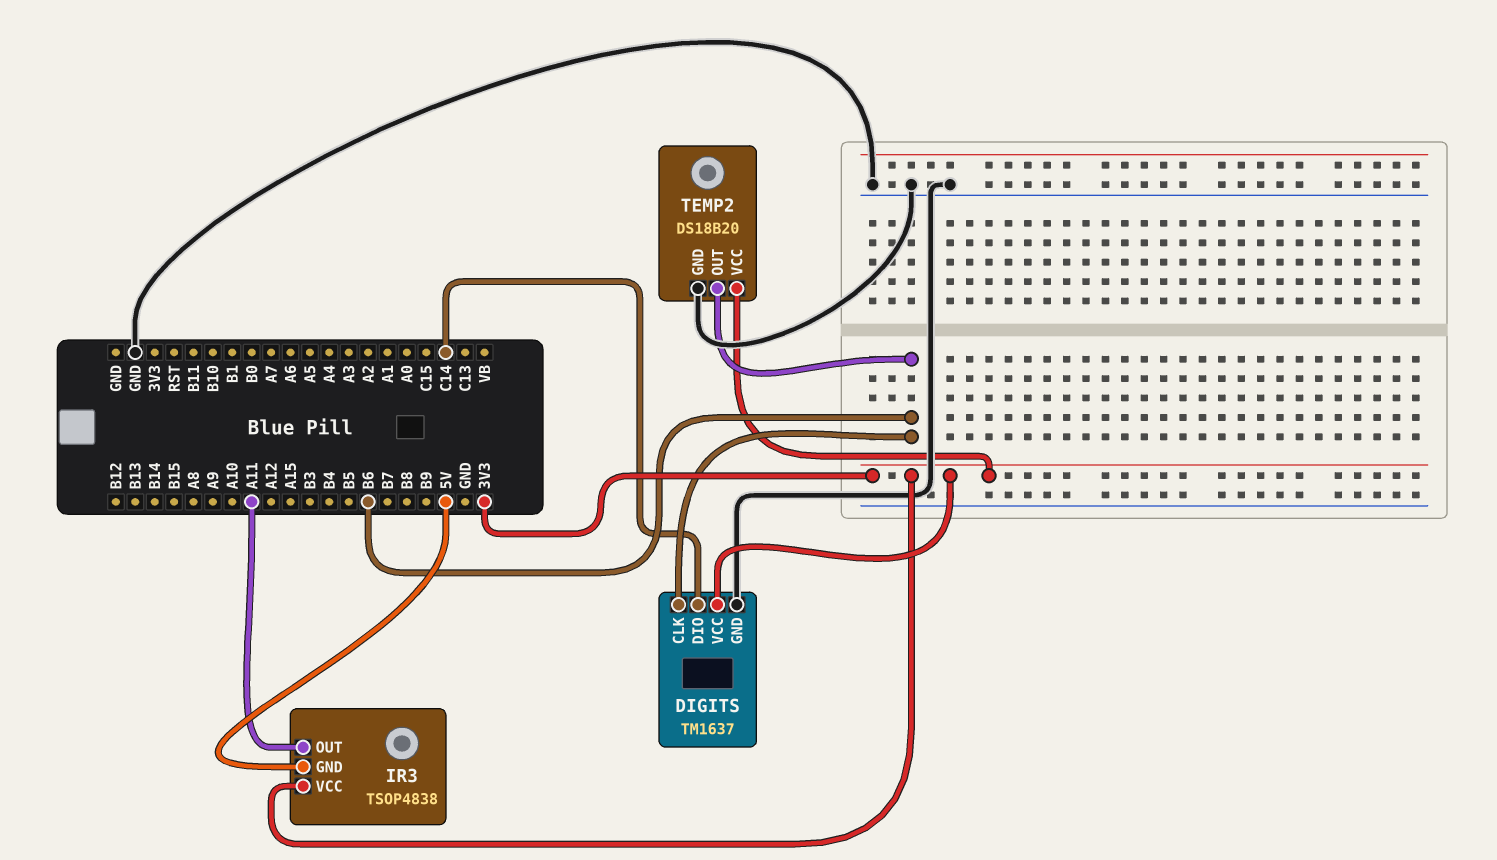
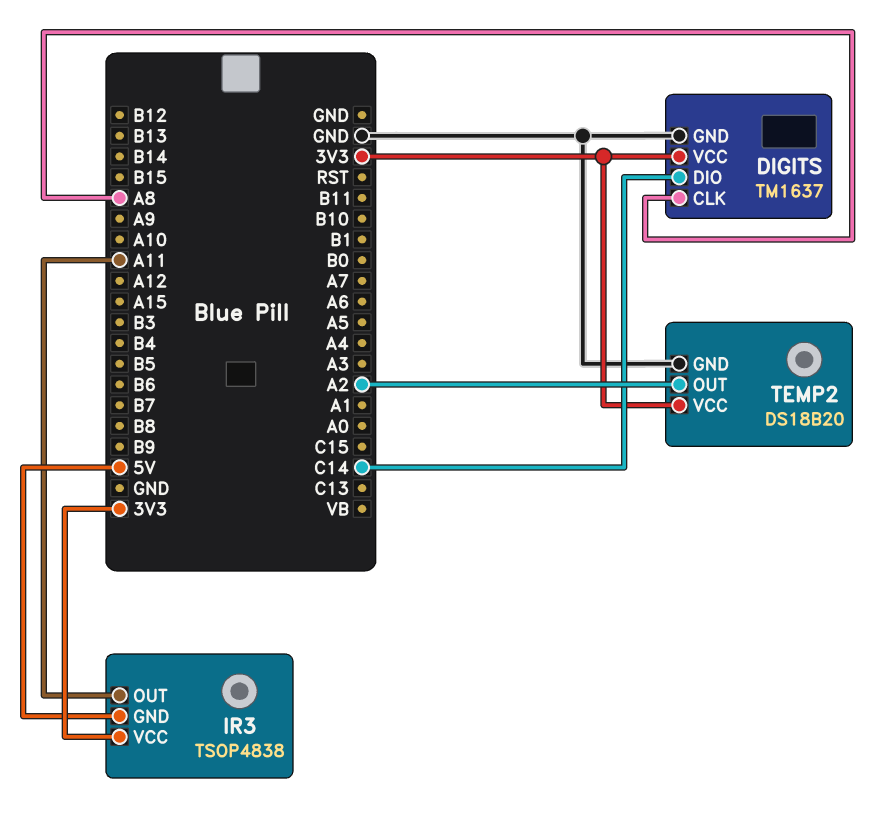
DIGITS pin CLK: B6 -> A8
TEMP2 pin OUT: B6 -> A2

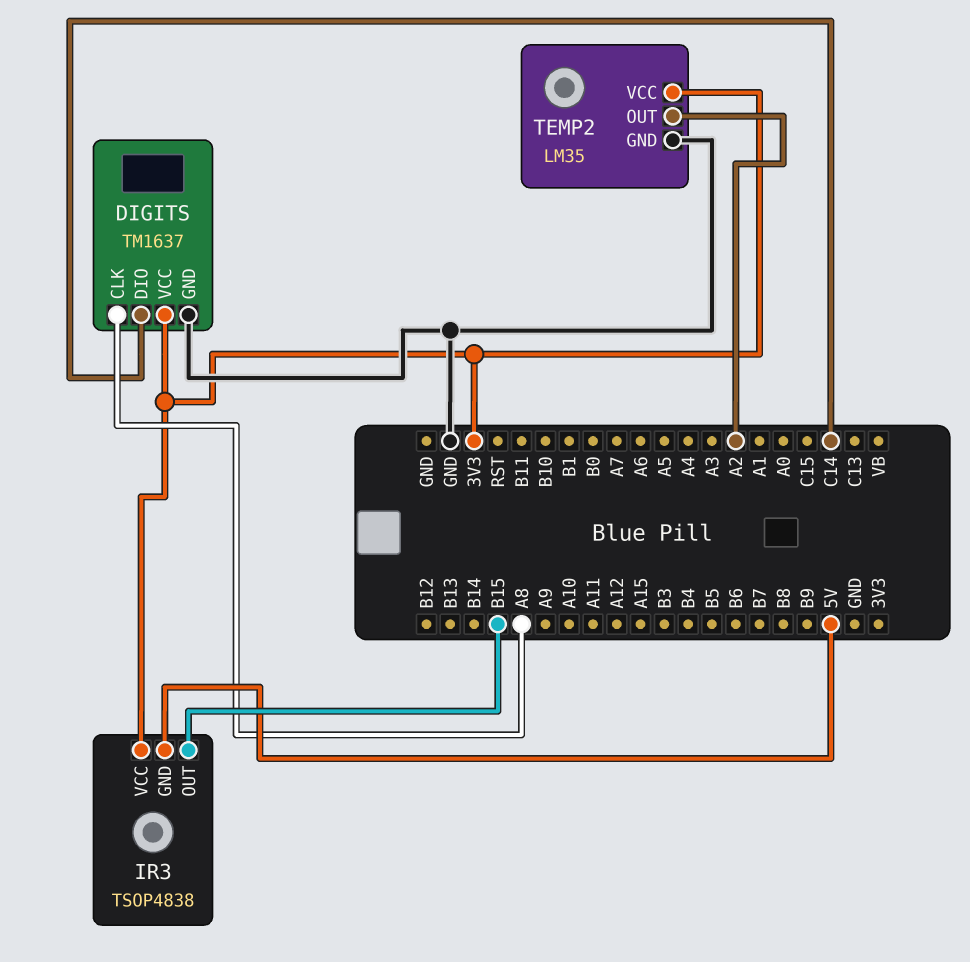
IR3 pin OUT: A11 -> B15
TEMP2: DS18B20 -> LM35

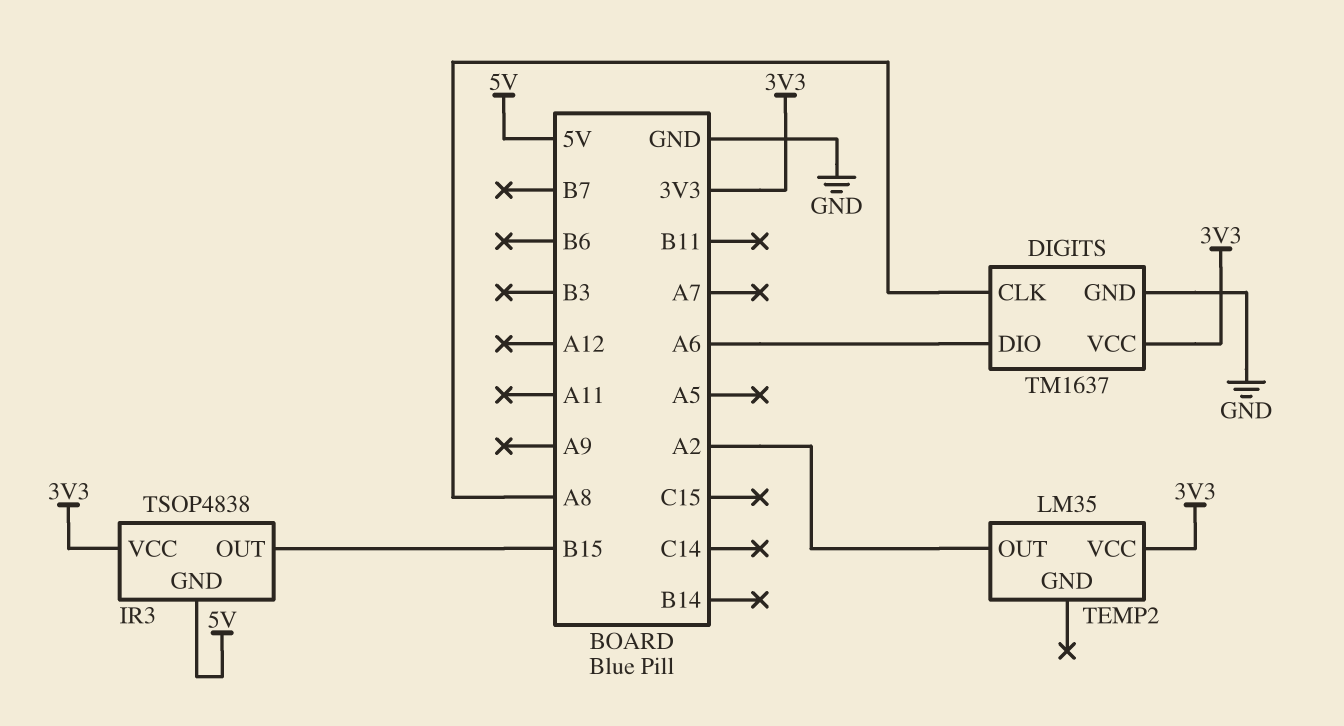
DIGITS pin DIO: C14 -> A6
TEMP2 pin GND: GND -> none

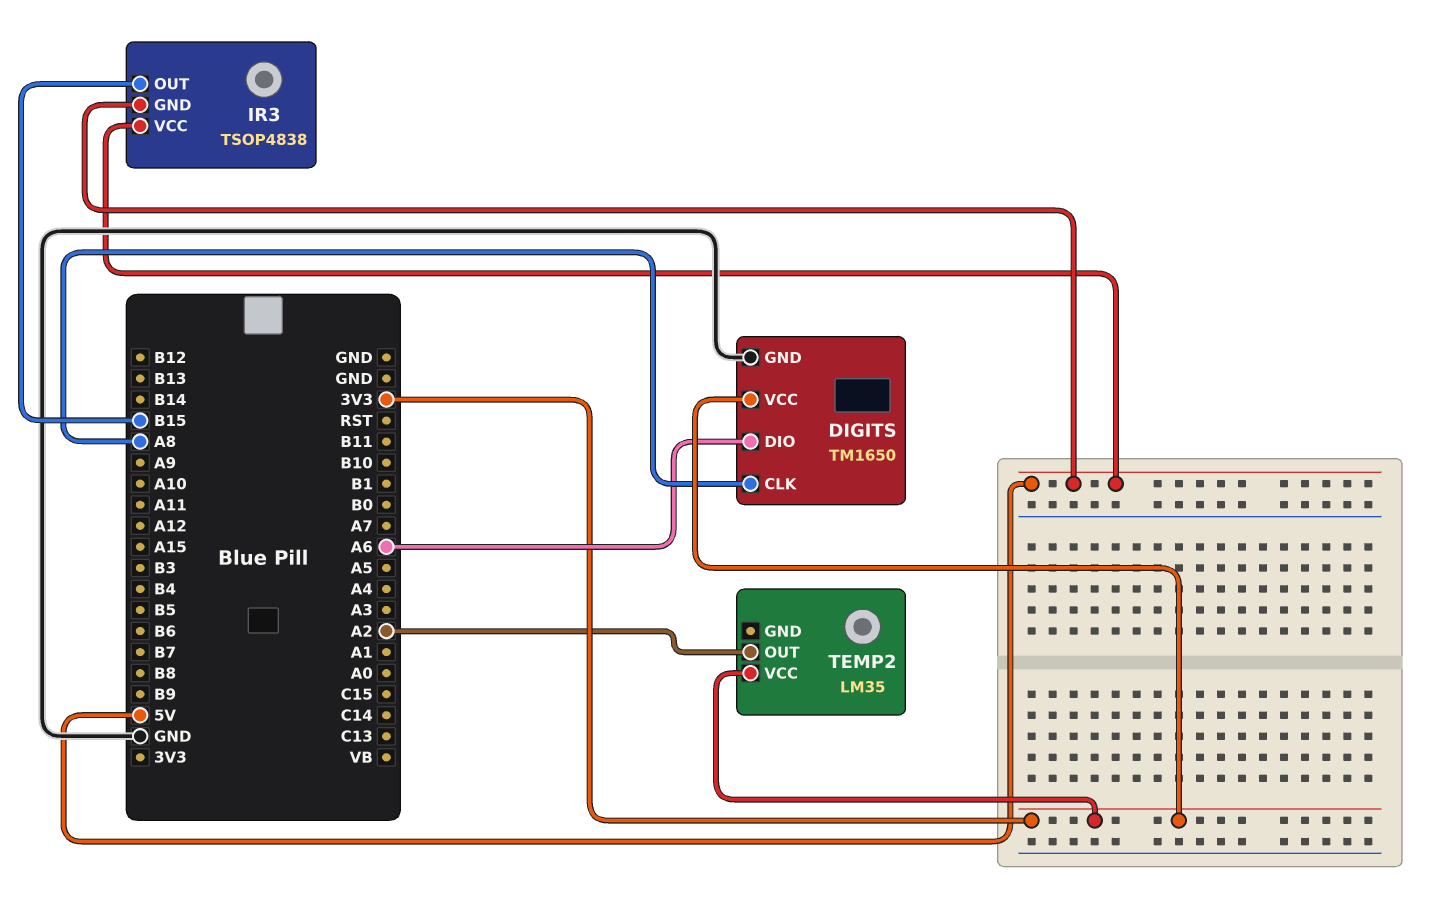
DIGITS: TM1637 -> TM1650
IR3 pin VCC: 3V3 -> 5V

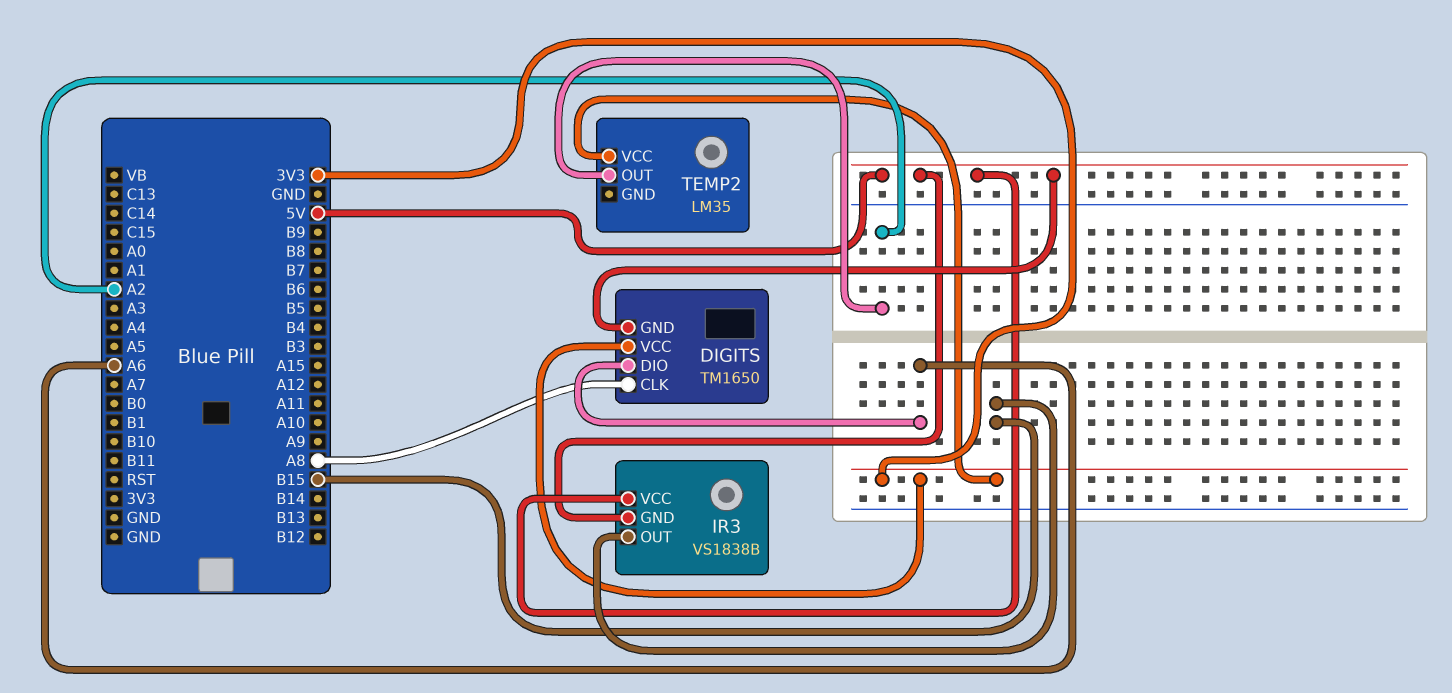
DIGITS pin GND: GND -> 5V
IR3: TSOP4838 -> VS1838B

